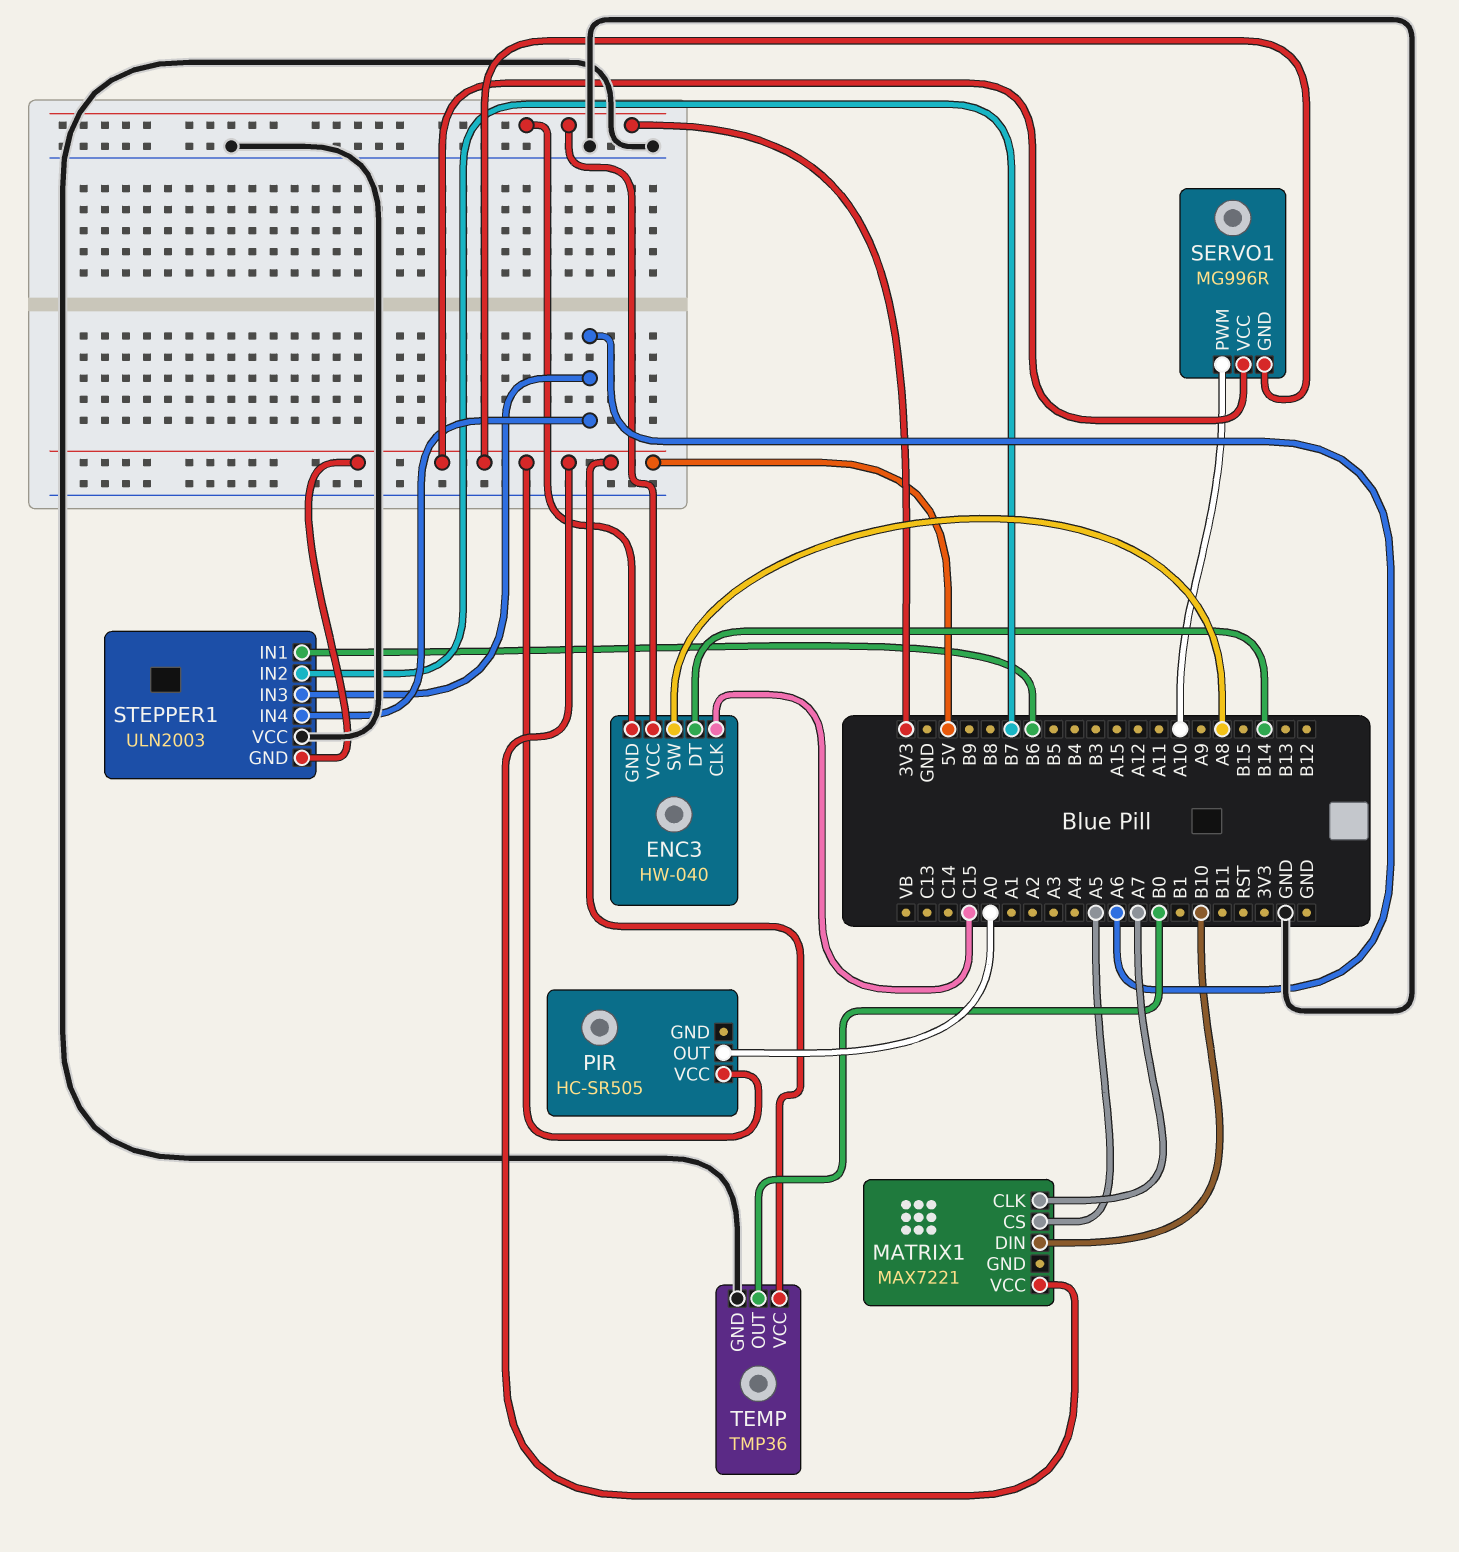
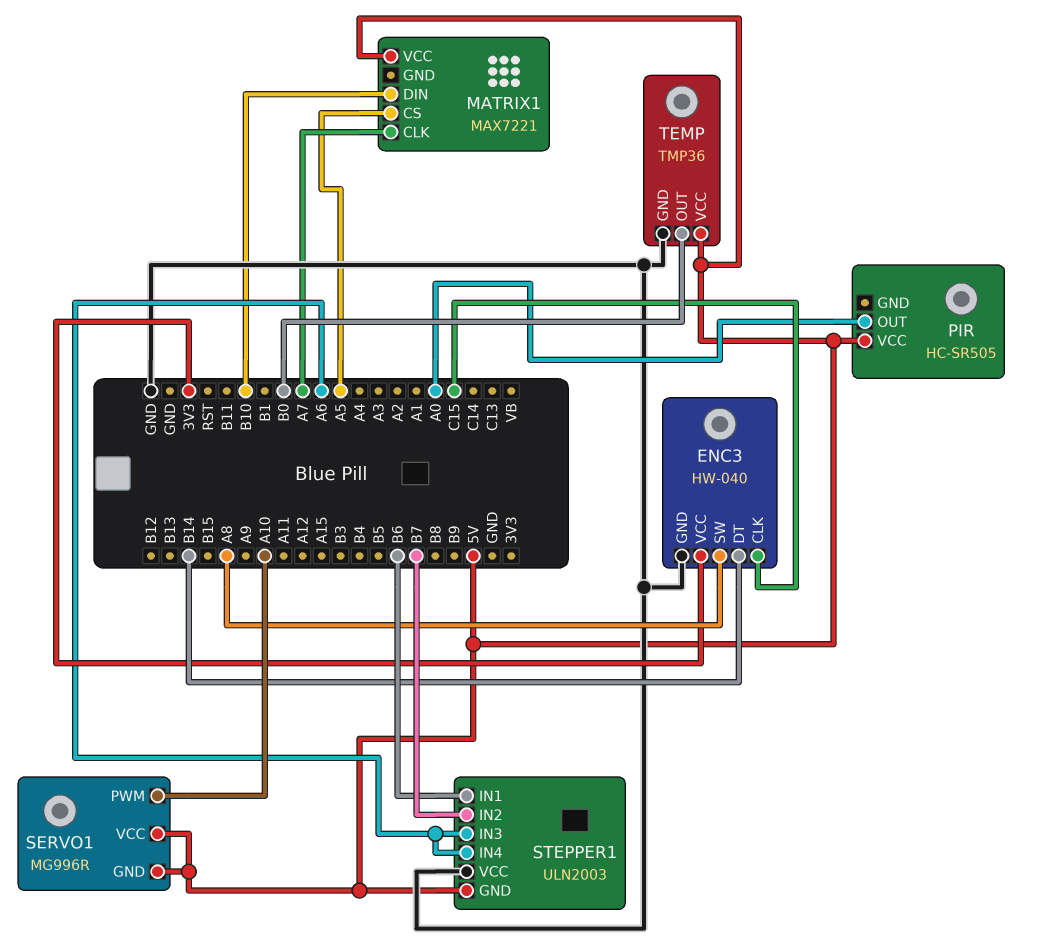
ENC3 pin GND: 3V3 -> GND

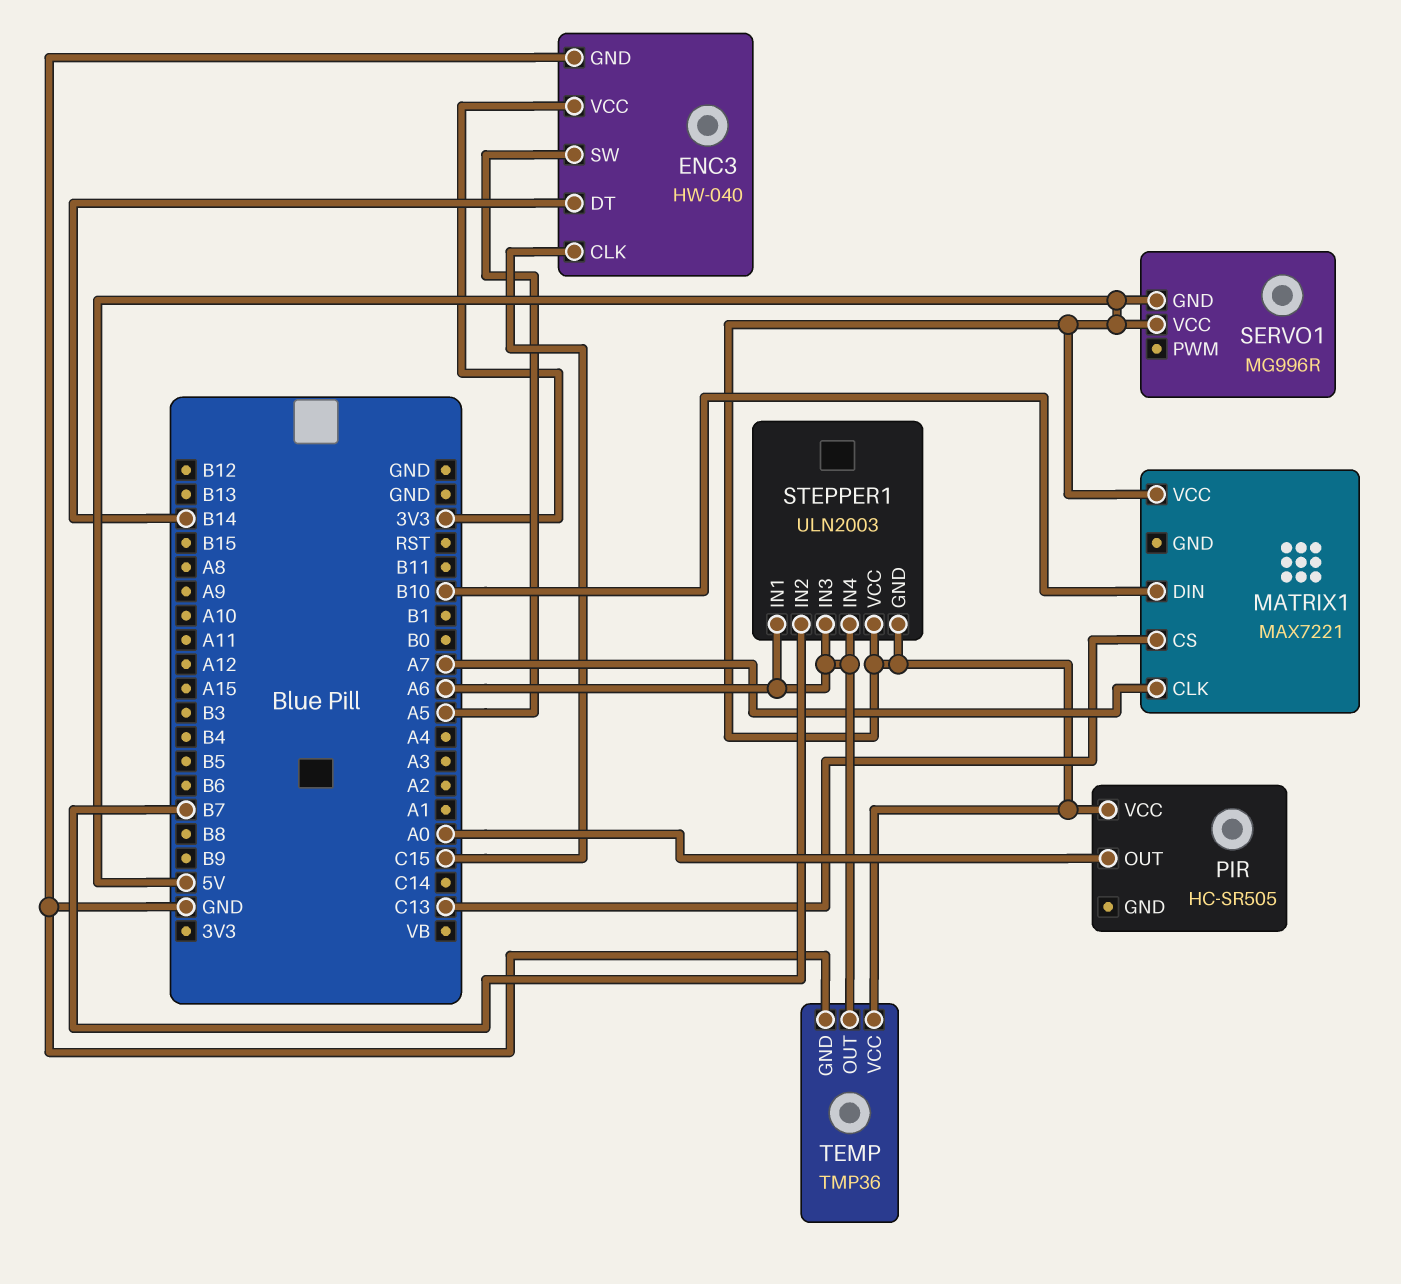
ENC3 pin SW: A8 -> A5
MATRIX1 pin CS: A5 -> C13
SERVO1 pin PWM: A10 -> none
STEPPER1 pin IN1: B6 -> A6
STEPPER1 pin VCC: GND -> 5V
TEMP pin OUT: B0 -> A6

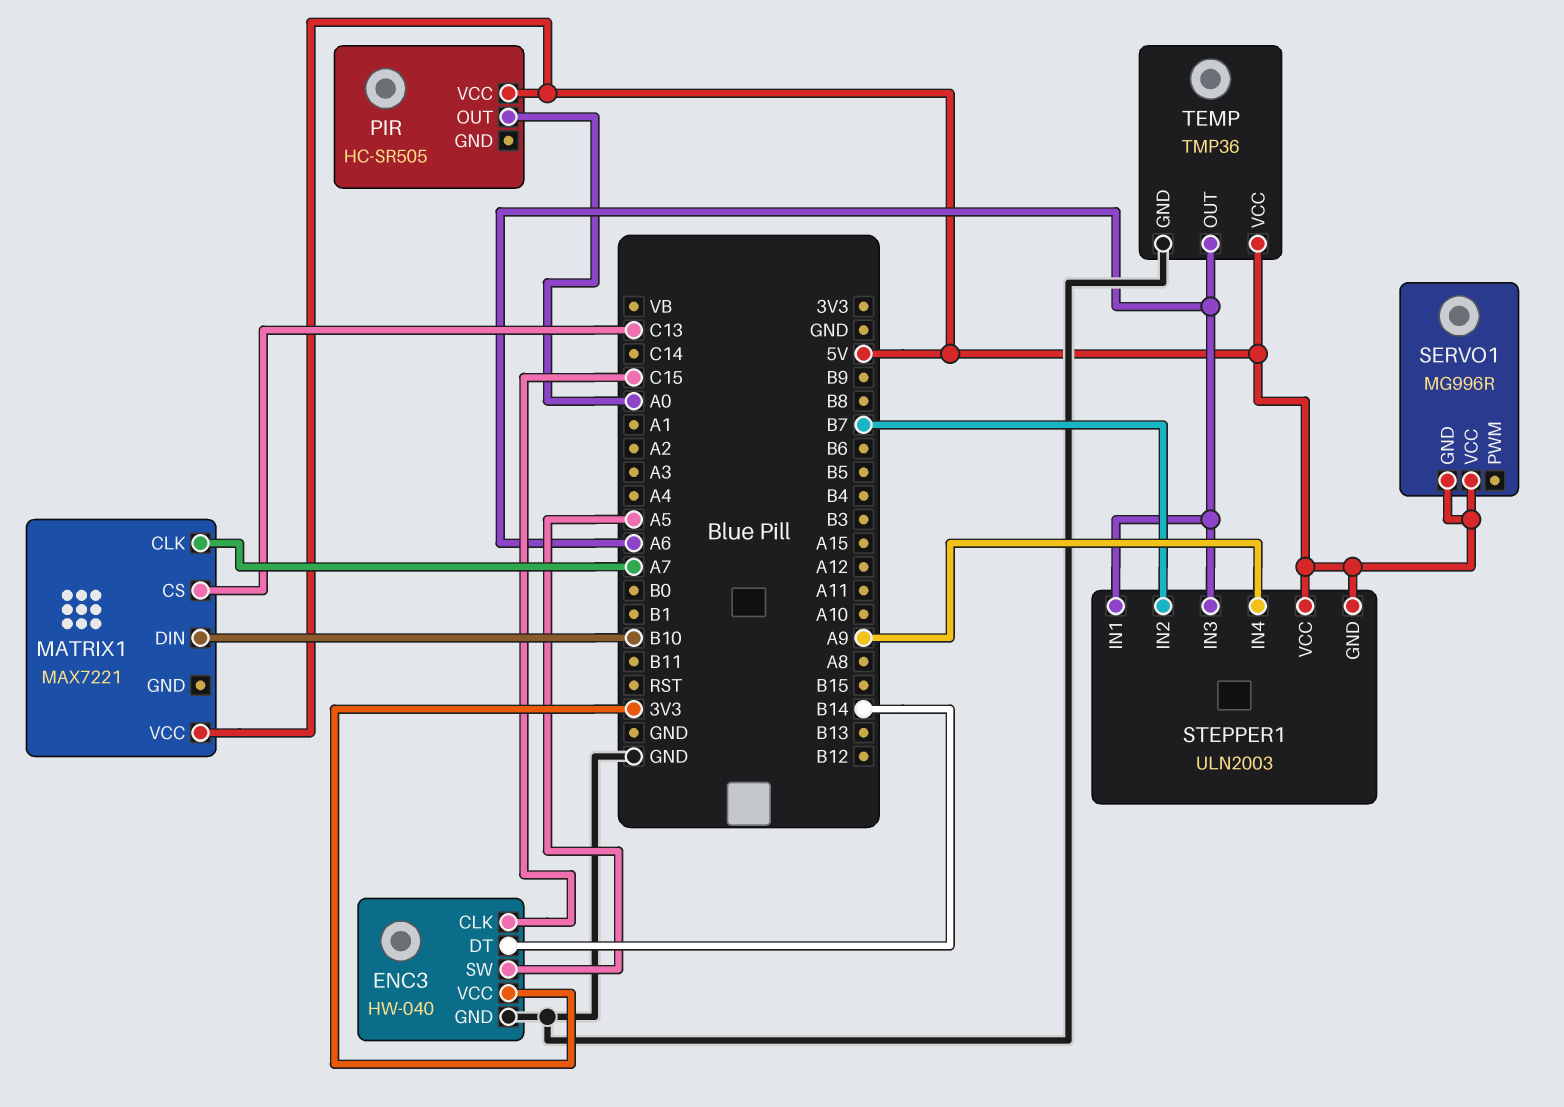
STEPPER1 pin IN4: A6 -> A9

